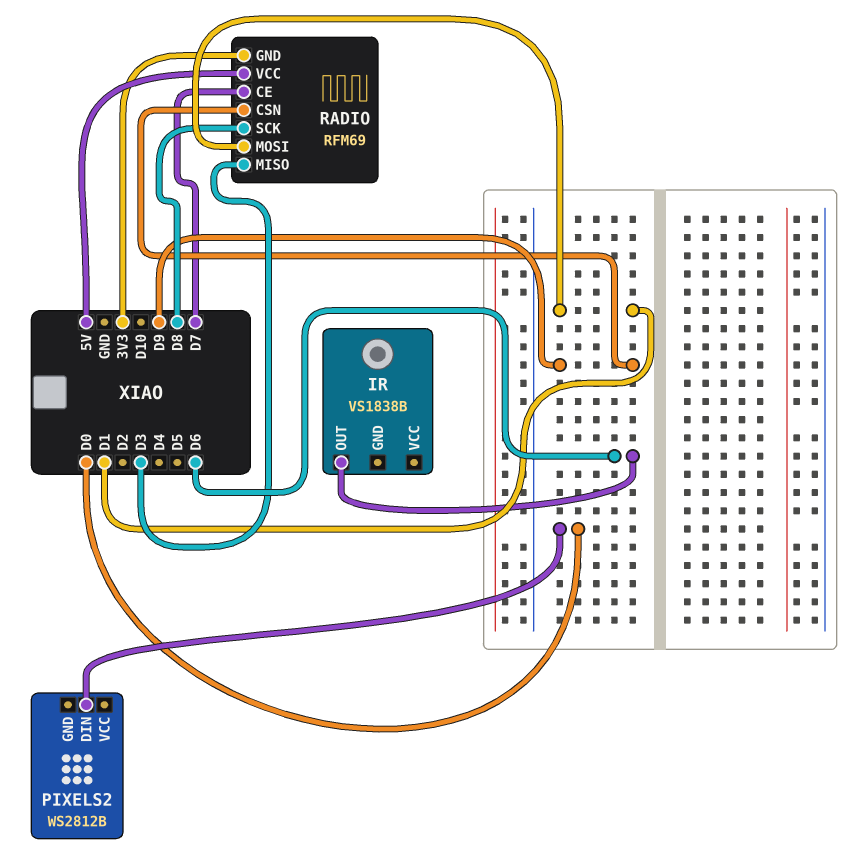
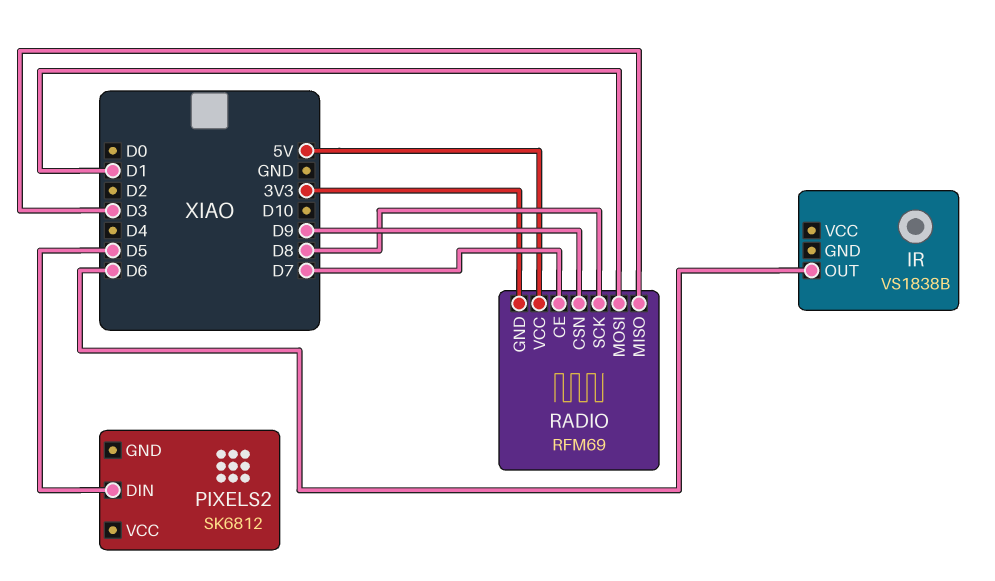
PIXELS2: WS2812B -> SK6812
PIXELS2 pin DIN: D0 -> D5

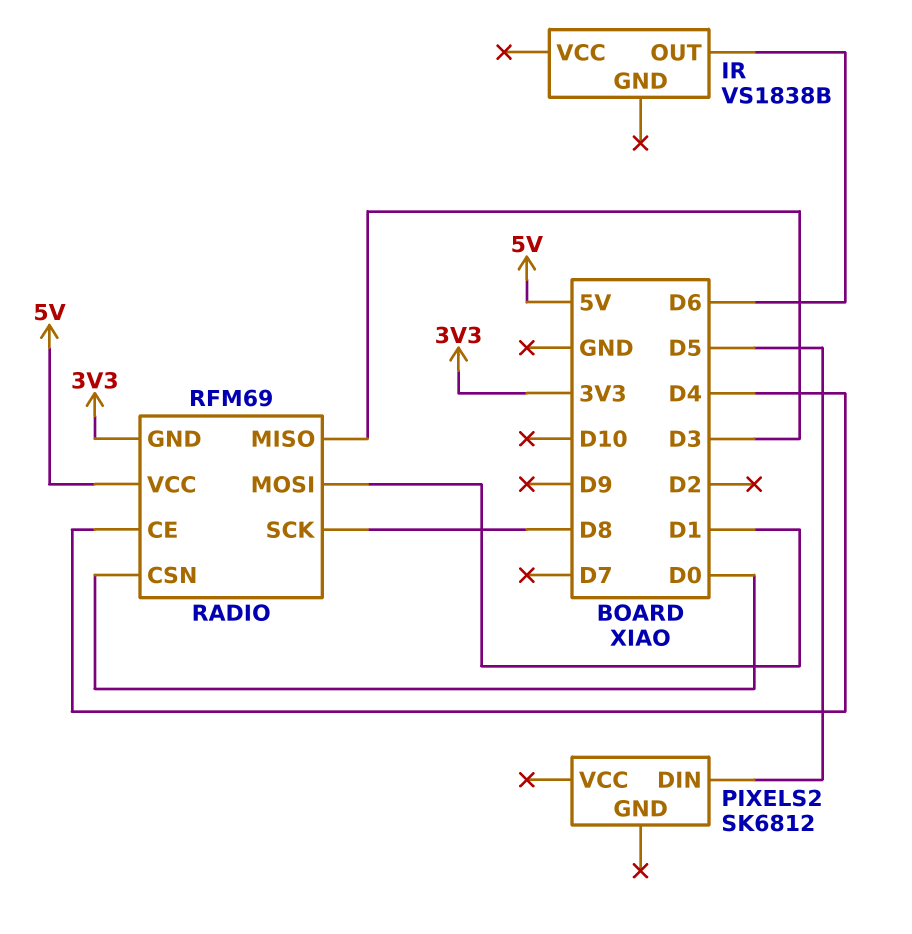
RADIO pin CE: D7 -> D4
RADIO pin CSN: D9 -> D0

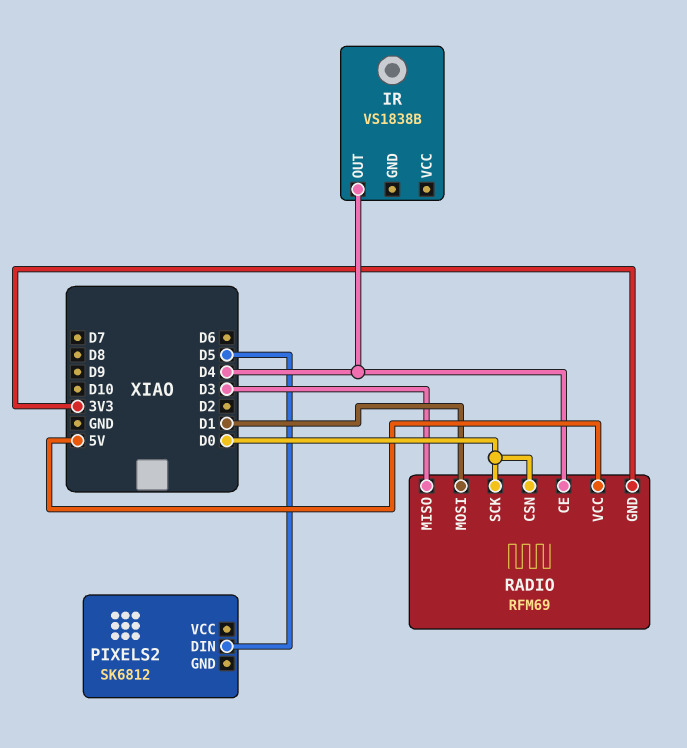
IR pin OUT: D6 -> D4
RADIO pin SCK: D8 -> D0

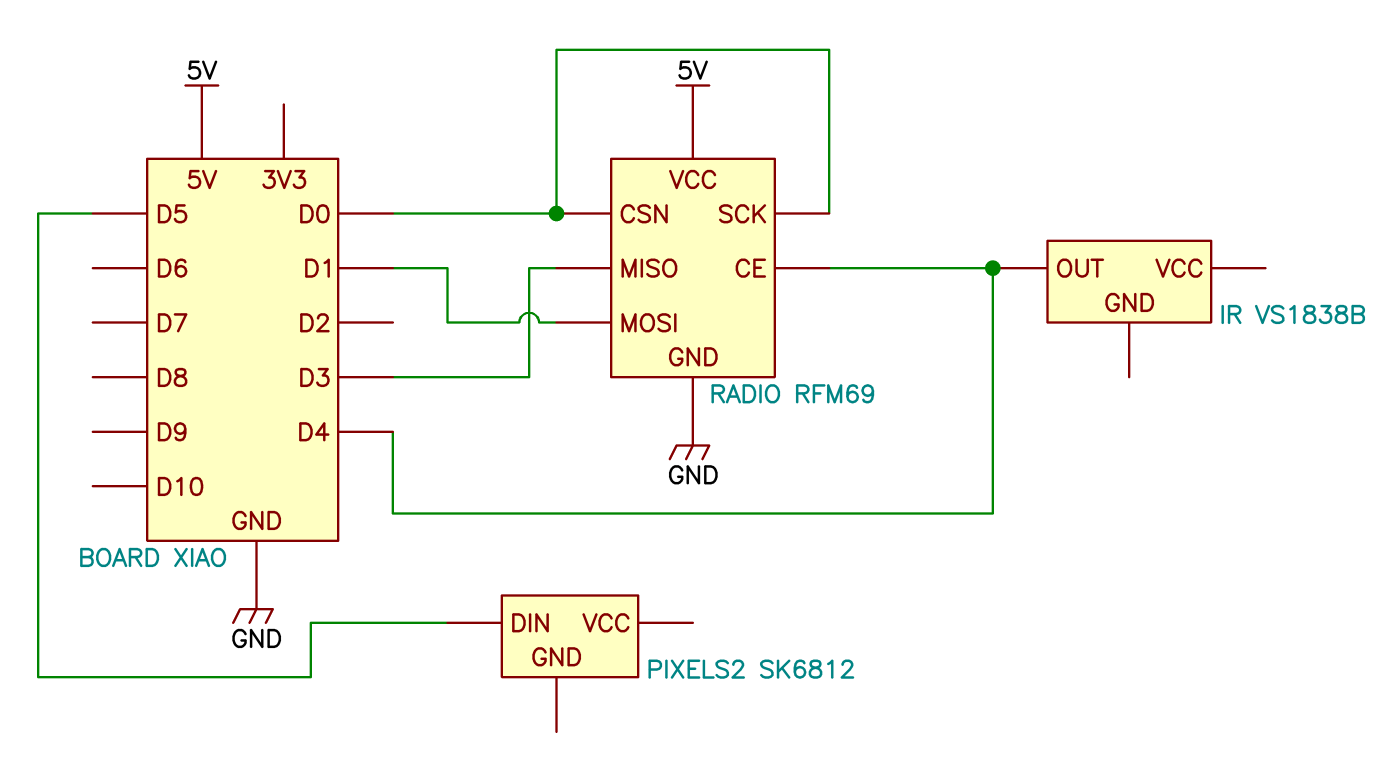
RADIO pin GND: 3V3 -> GND

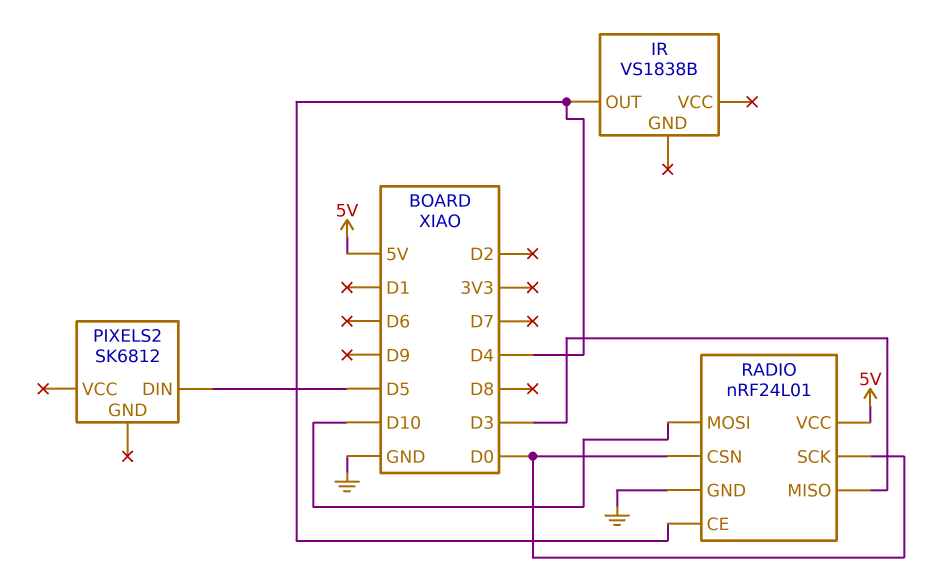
RADIO: RFM69 -> nRF24L01
RADIO pin MOSI: D1 -> D10

